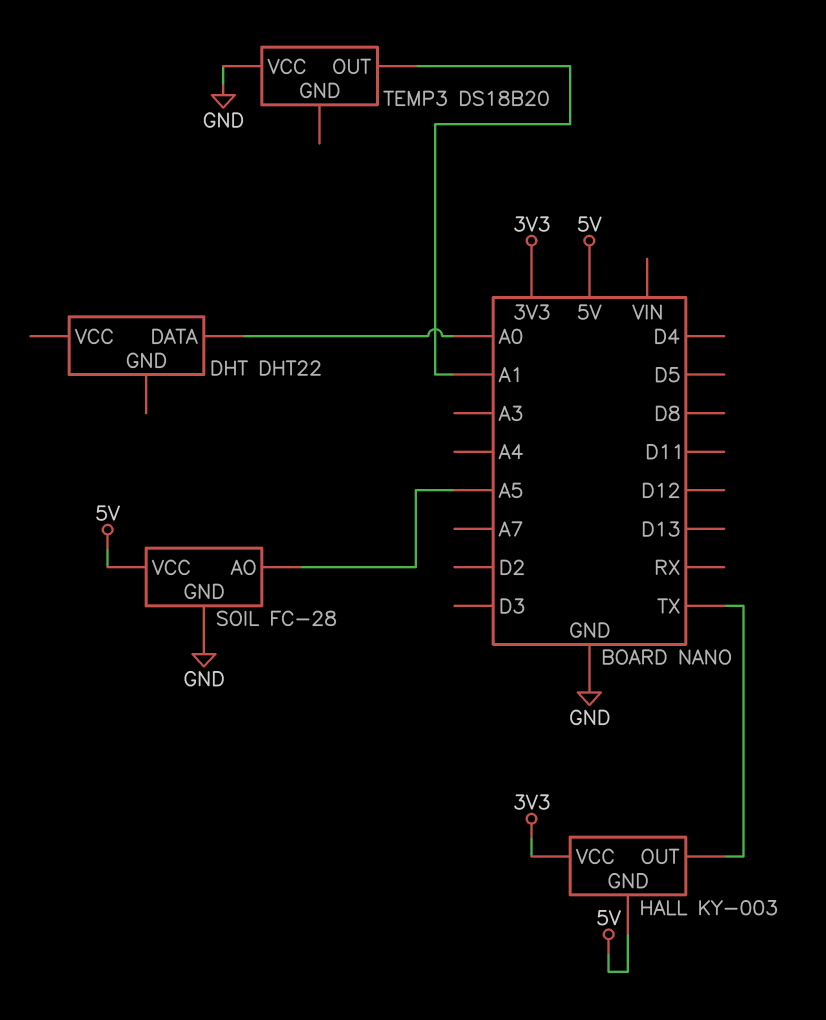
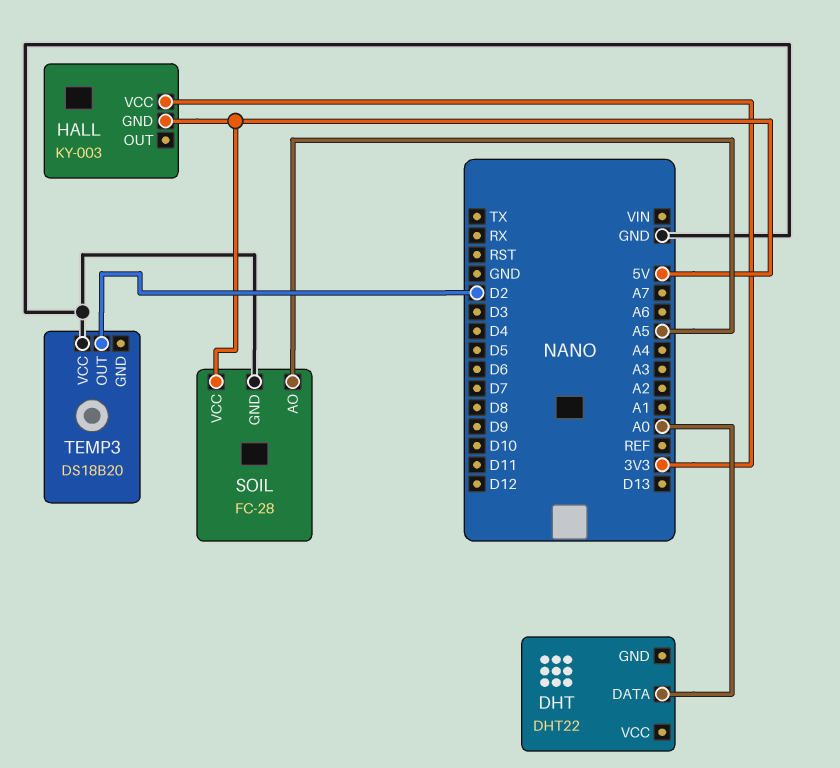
HALL pin OUT: TX -> none
TEMP3 pin OUT: A1 -> D2

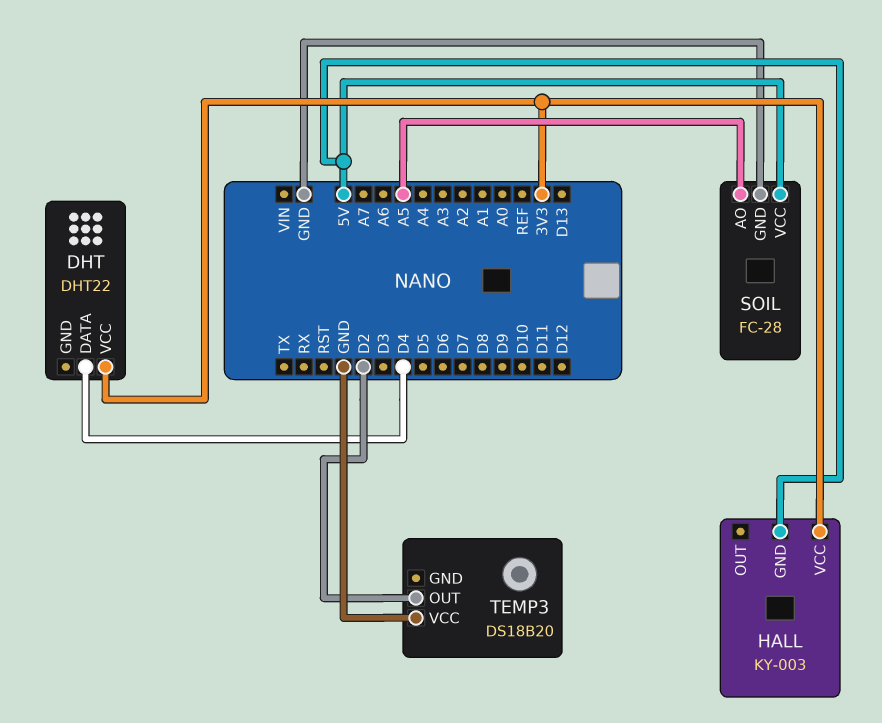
DHT pin DATA: A0 -> D4
DHT pin VCC: none -> 3V3

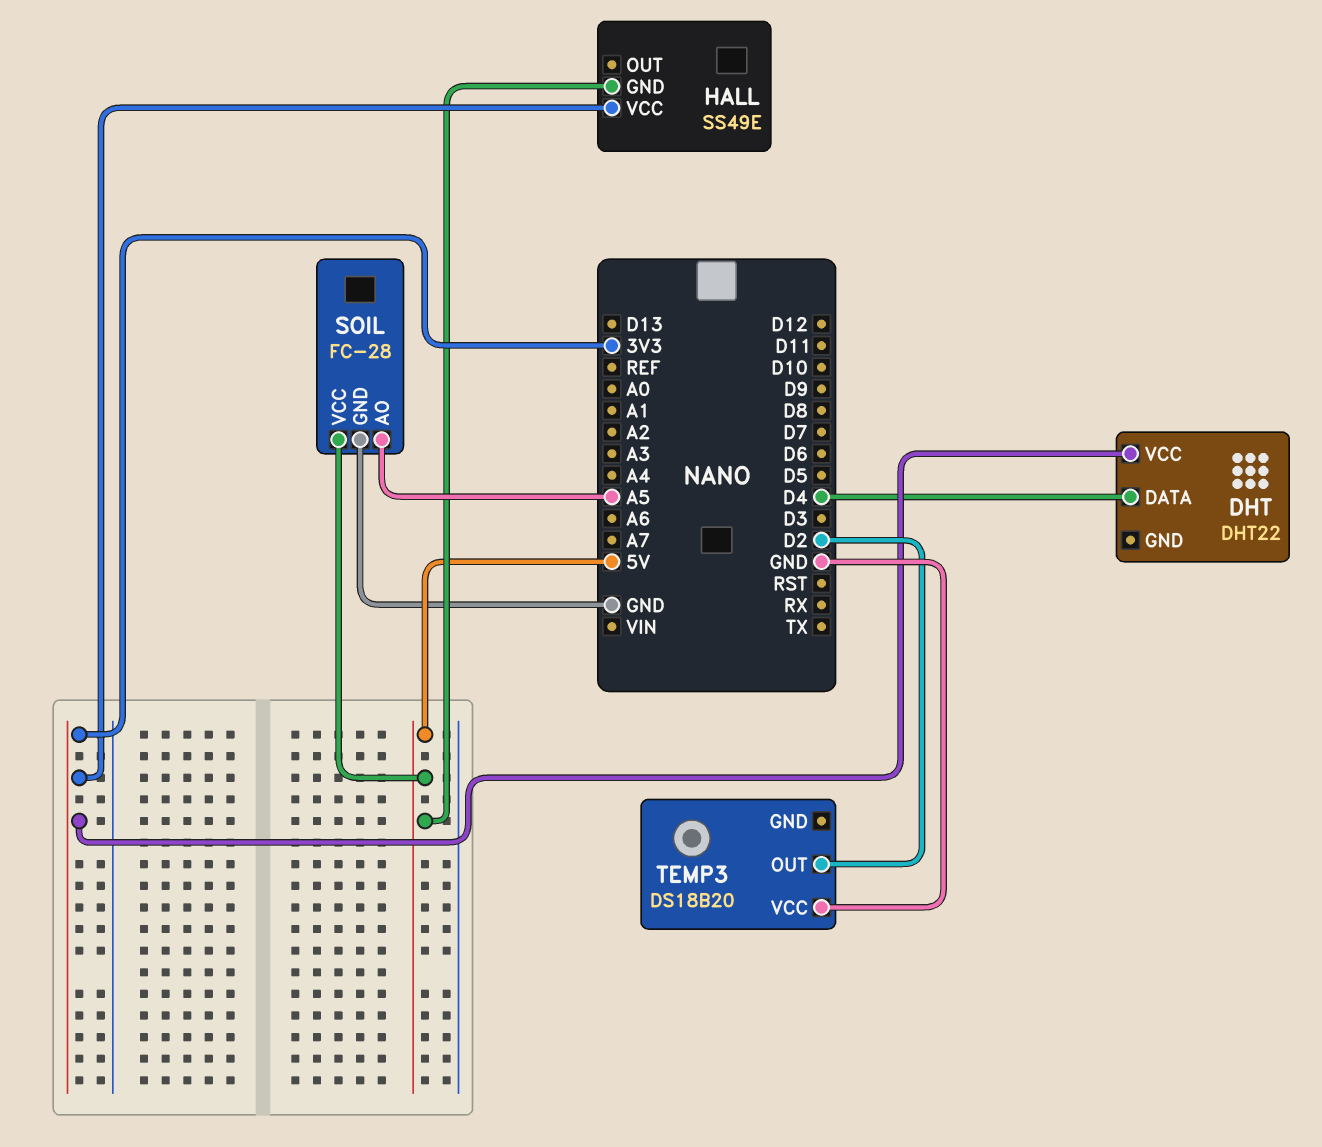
HALL: KY-003 -> SS49E

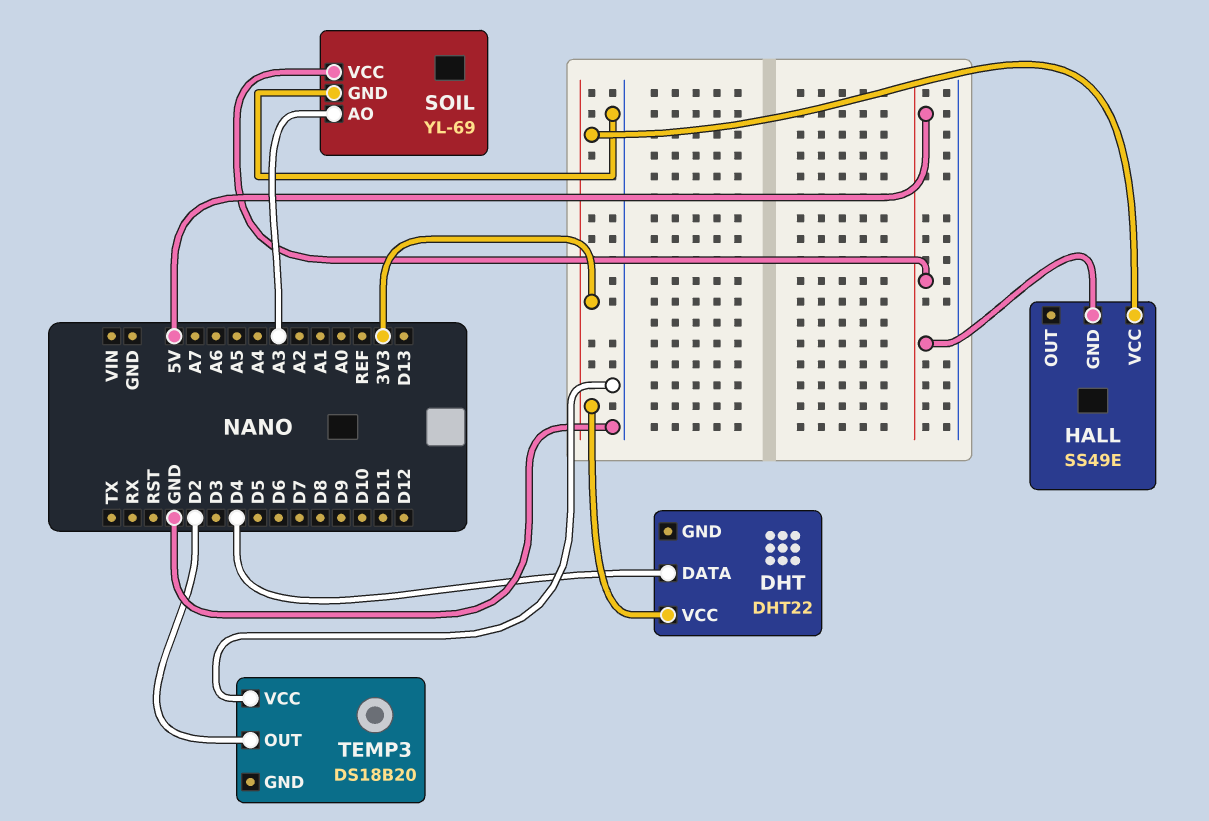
SOIL: FC-28 -> YL-69
SOIL pin AO: A5 -> A3

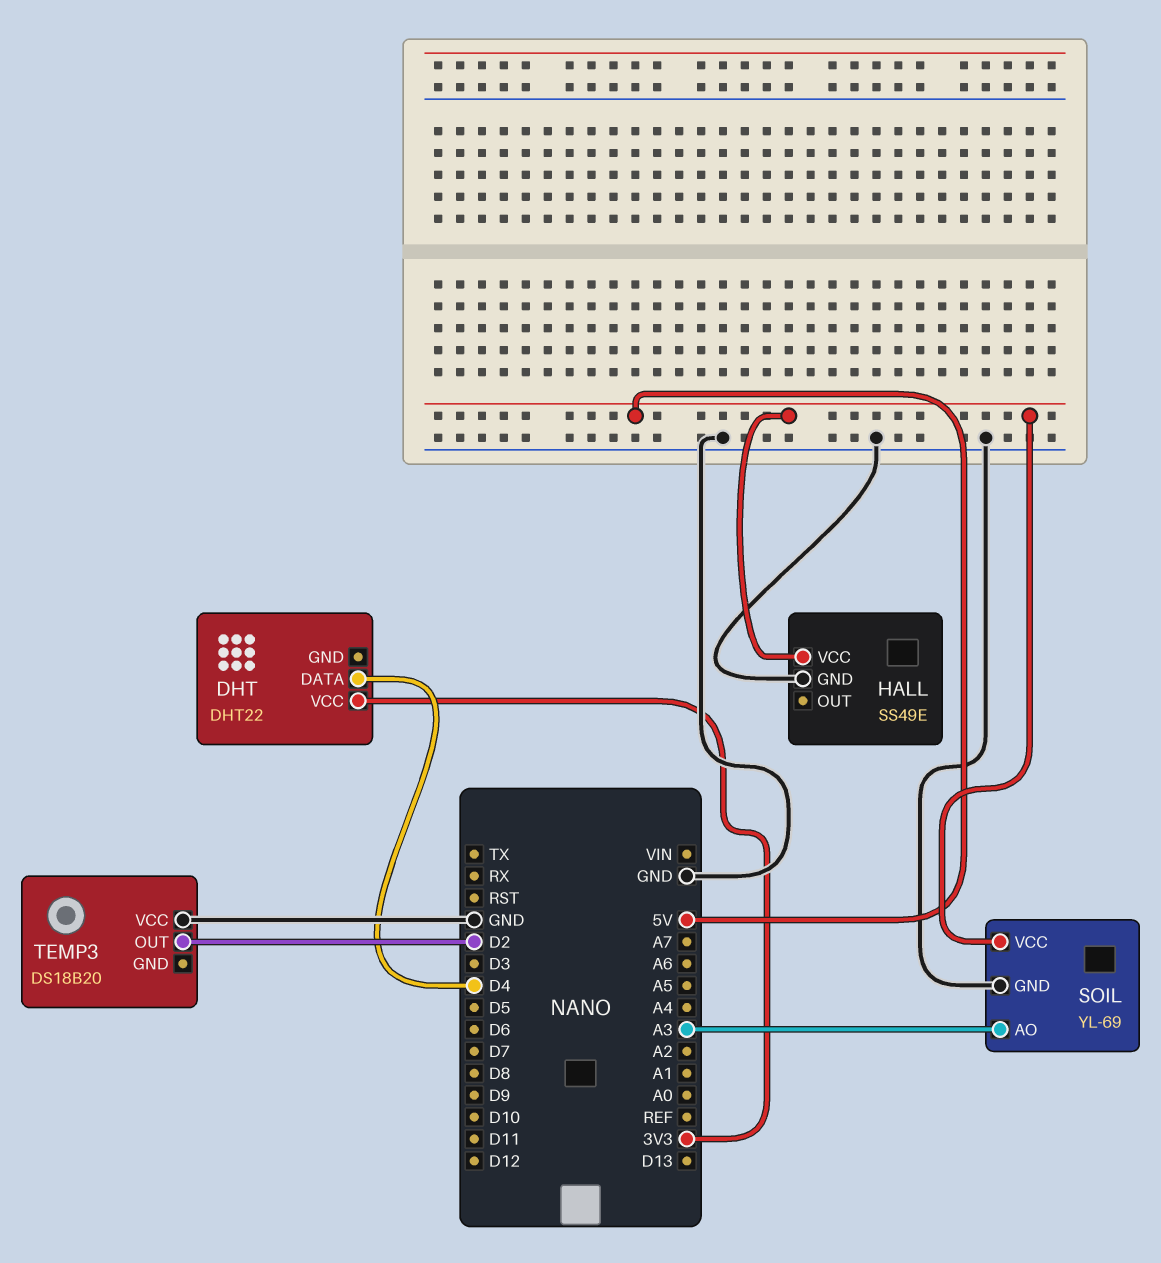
HALL pin GND: 5V -> GND
HALL pin VCC: 3V3 -> 5V

